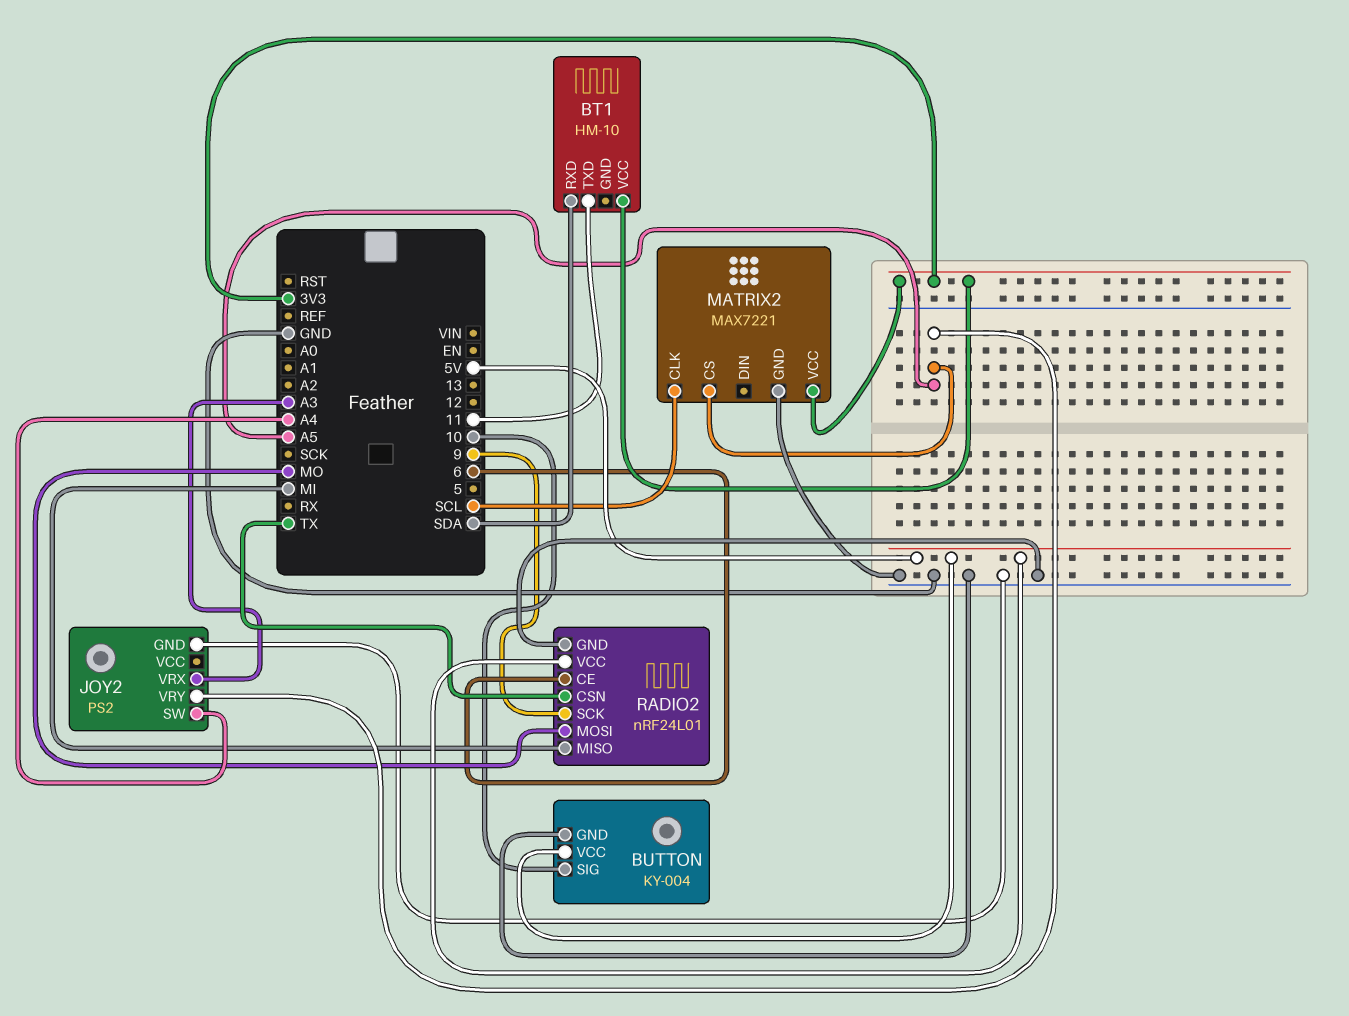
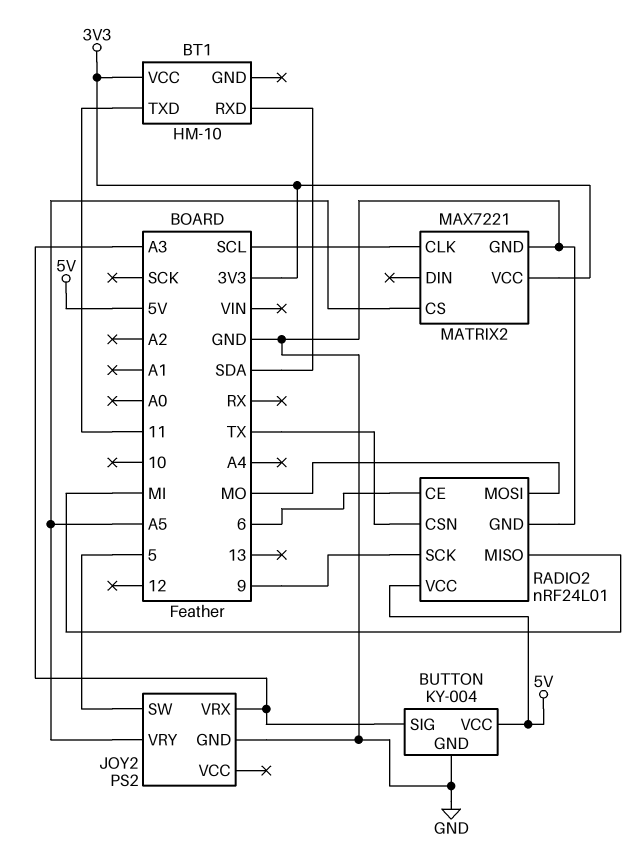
BUTTON pin SIG: 10 -> A3
JOY2 pin SW: A4 -> 5

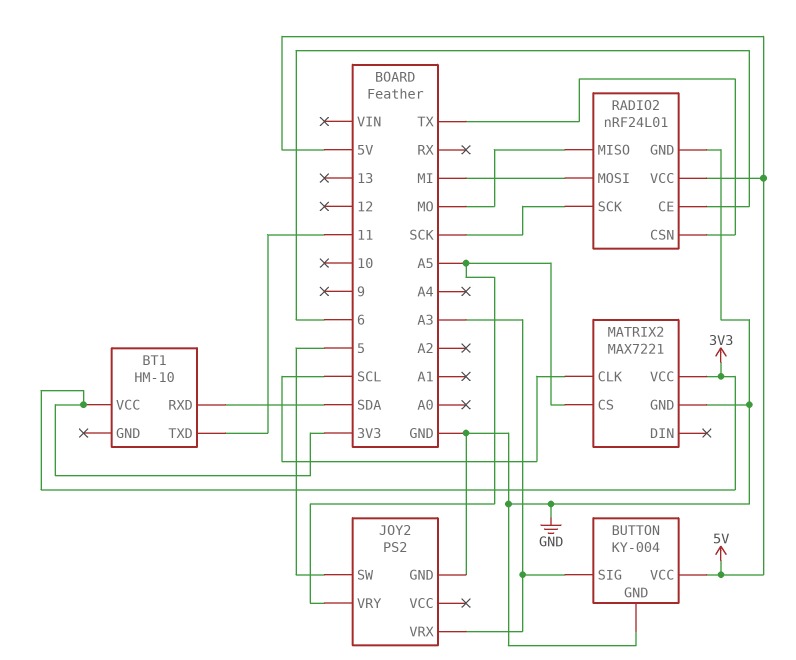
RADIO2 pin MISO: MI -> MO
RADIO2 pin MOSI: MO -> MI
RADIO2 pin SCK: 9 -> SCK

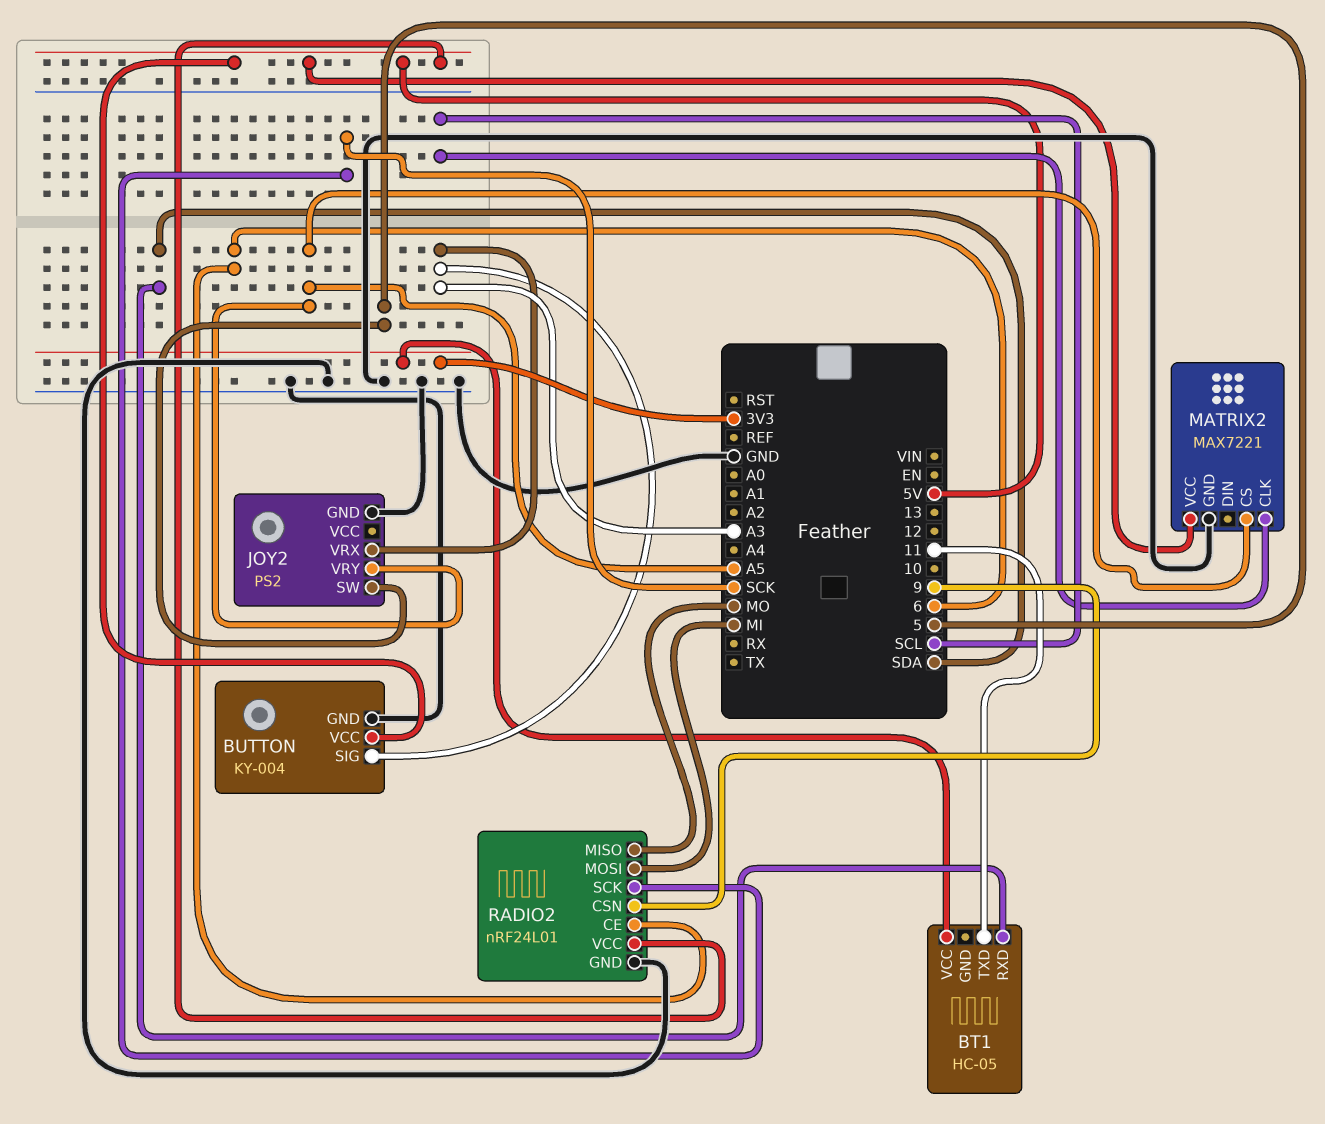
BT1: HM-10 -> HC-05
MATRIX2 pin VCC: 3V3 -> 5V
RADIO2 pin CSN: TX -> 9

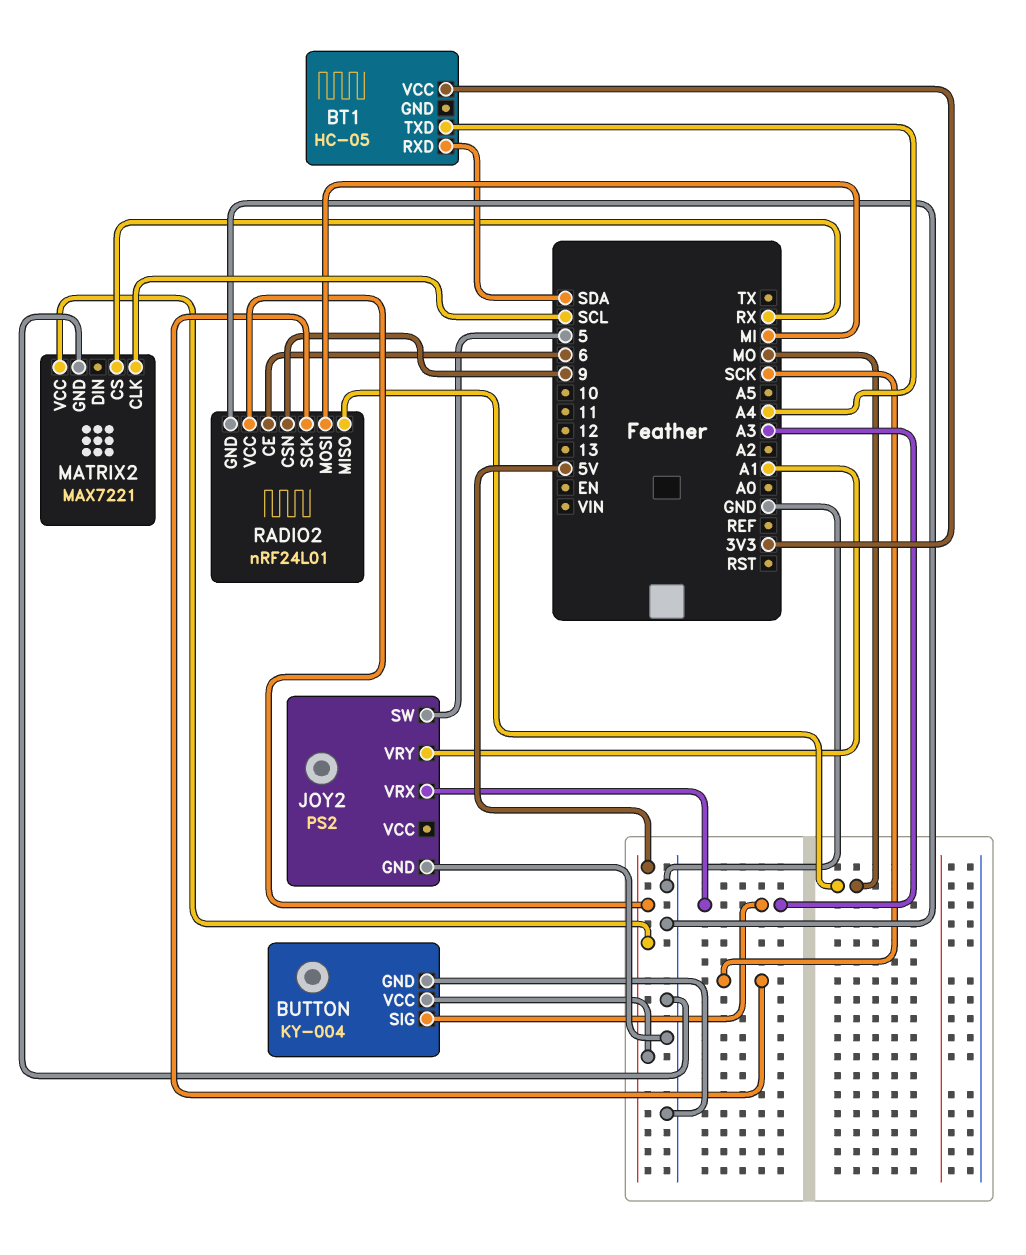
BT1 pin TXD: 11 -> A4
JOY2 pin VRY: A5 -> A1
MATRIX2 pin CS: A5 -> RX

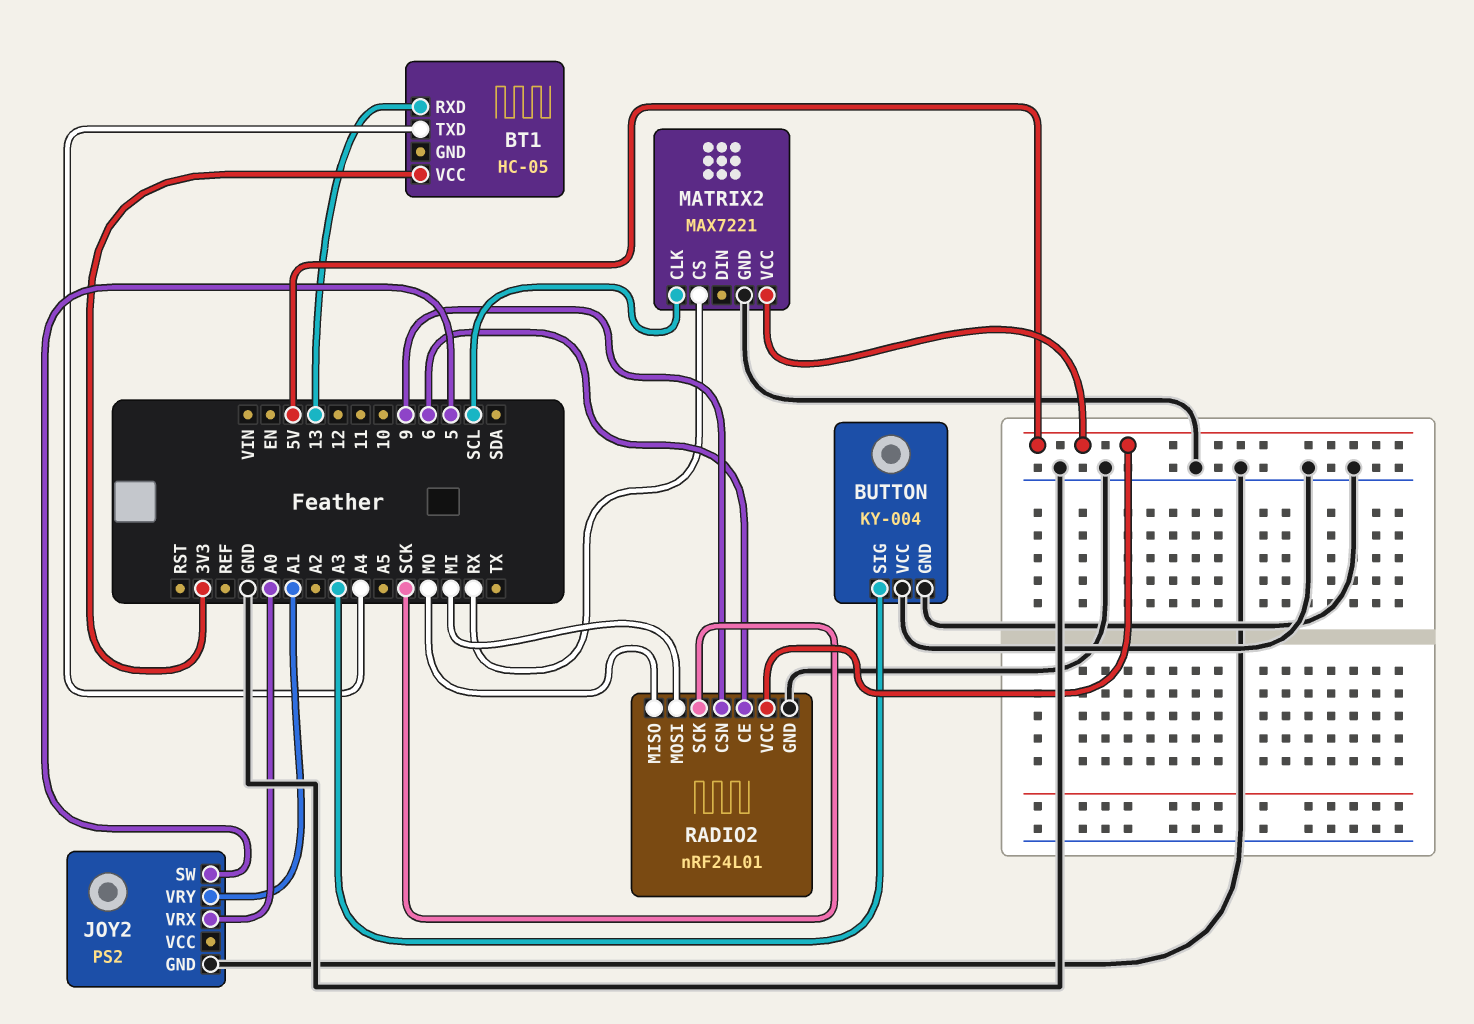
BT1 pin RXD: SDA -> 13
BUTTON pin VCC: 5V -> GND
JOY2 pin VRX: A3 -> A0

